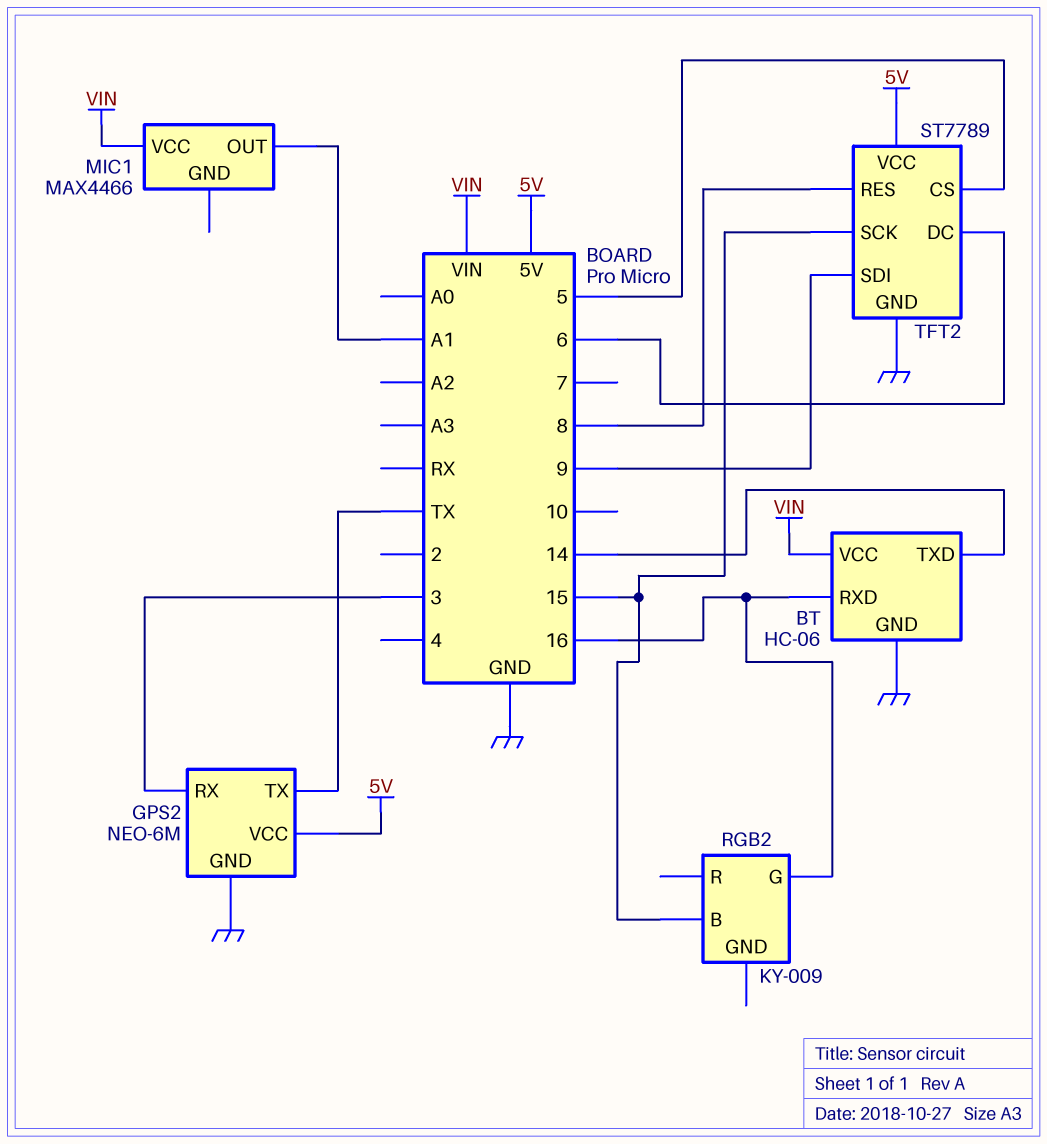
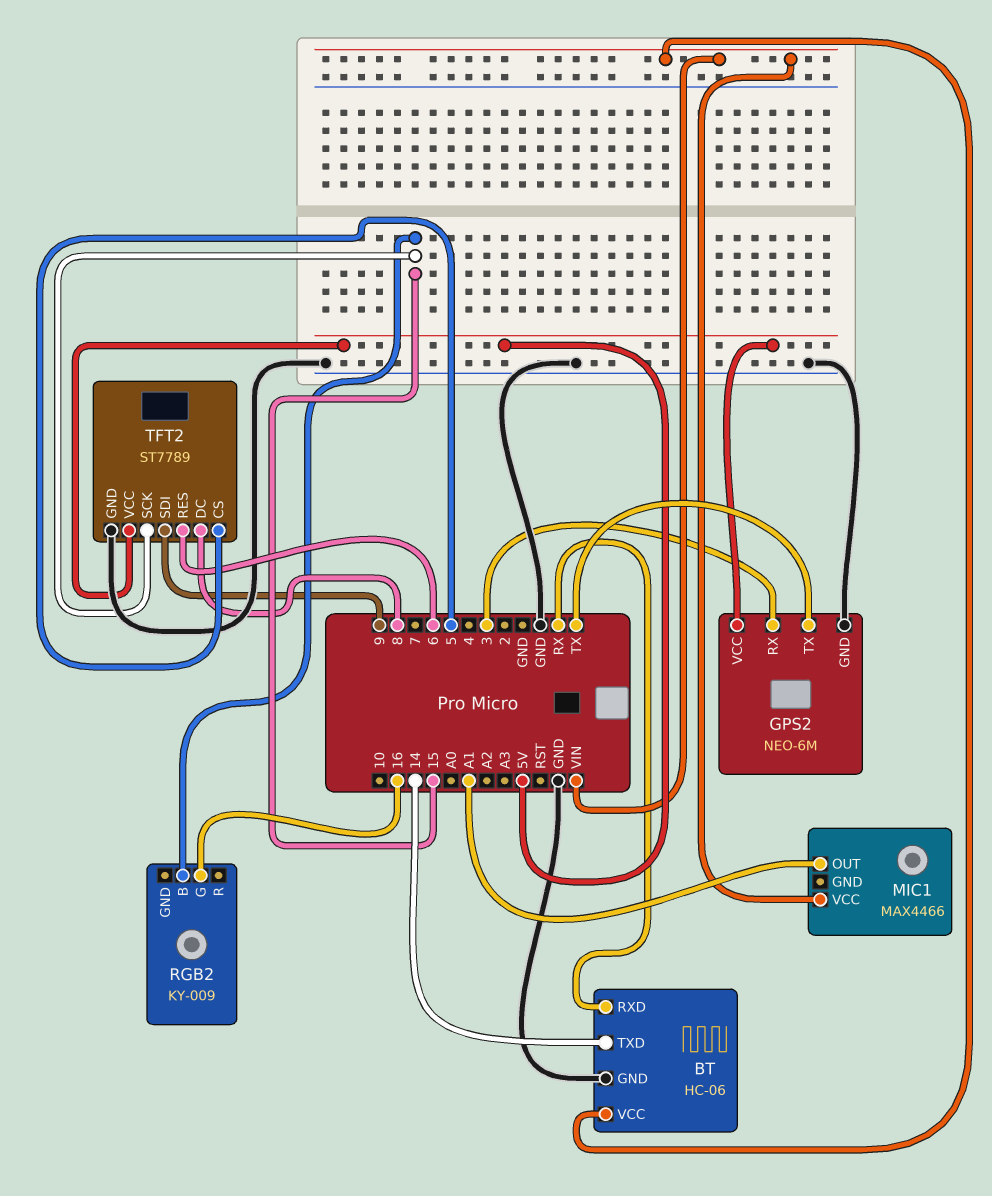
BT pin RXD: 16 -> RX
TFT2 pin DC: 6 -> 8
TFT2 pin RES: 8 -> 6

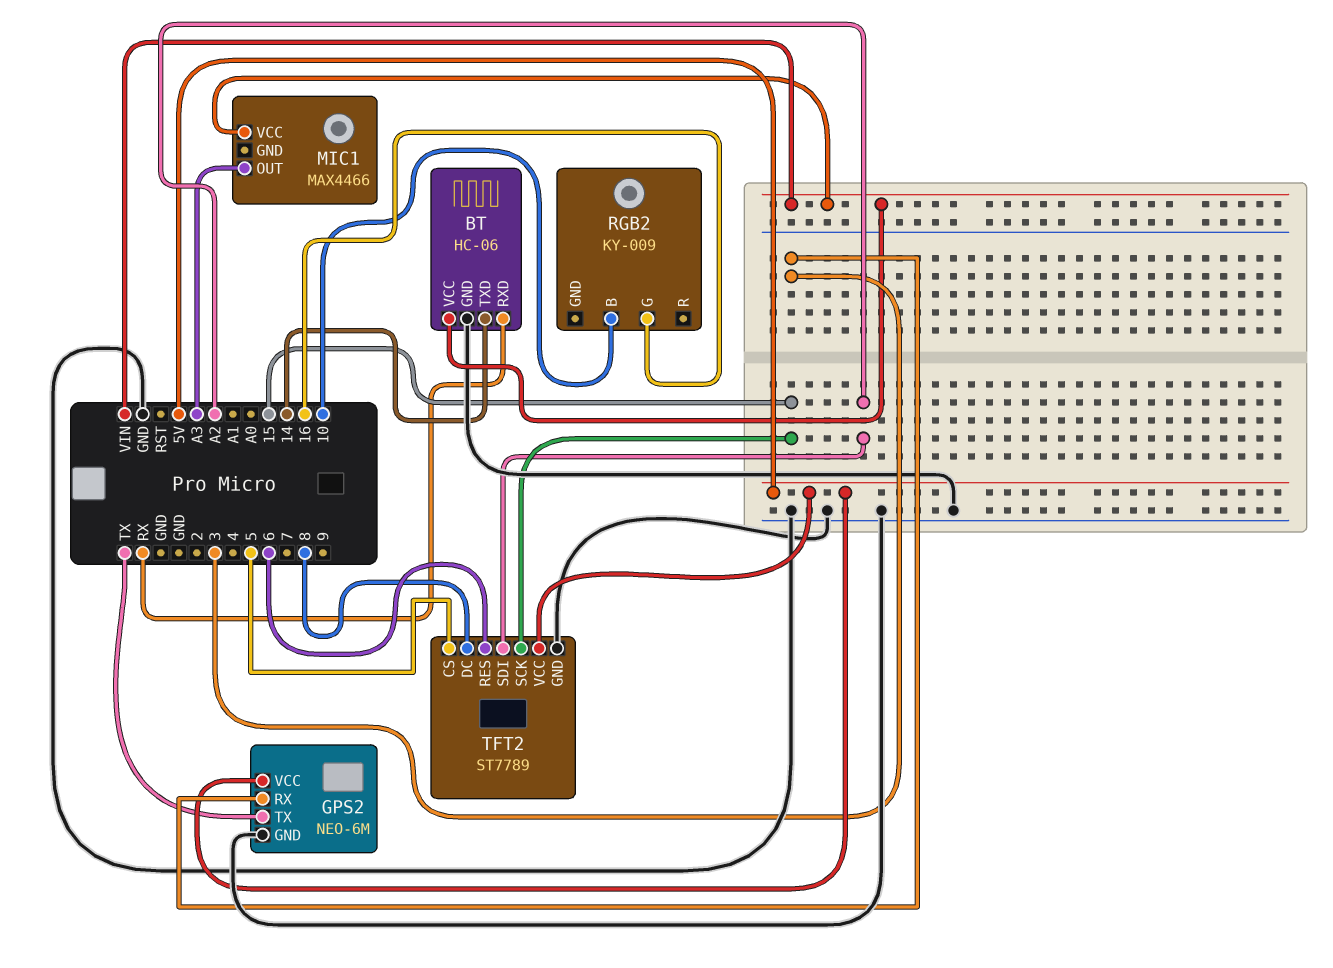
MIC1 pin OUT: A1 -> A3
RGB2 pin B: 15 -> 10
TFT2 pin SDI: 9 -> A2

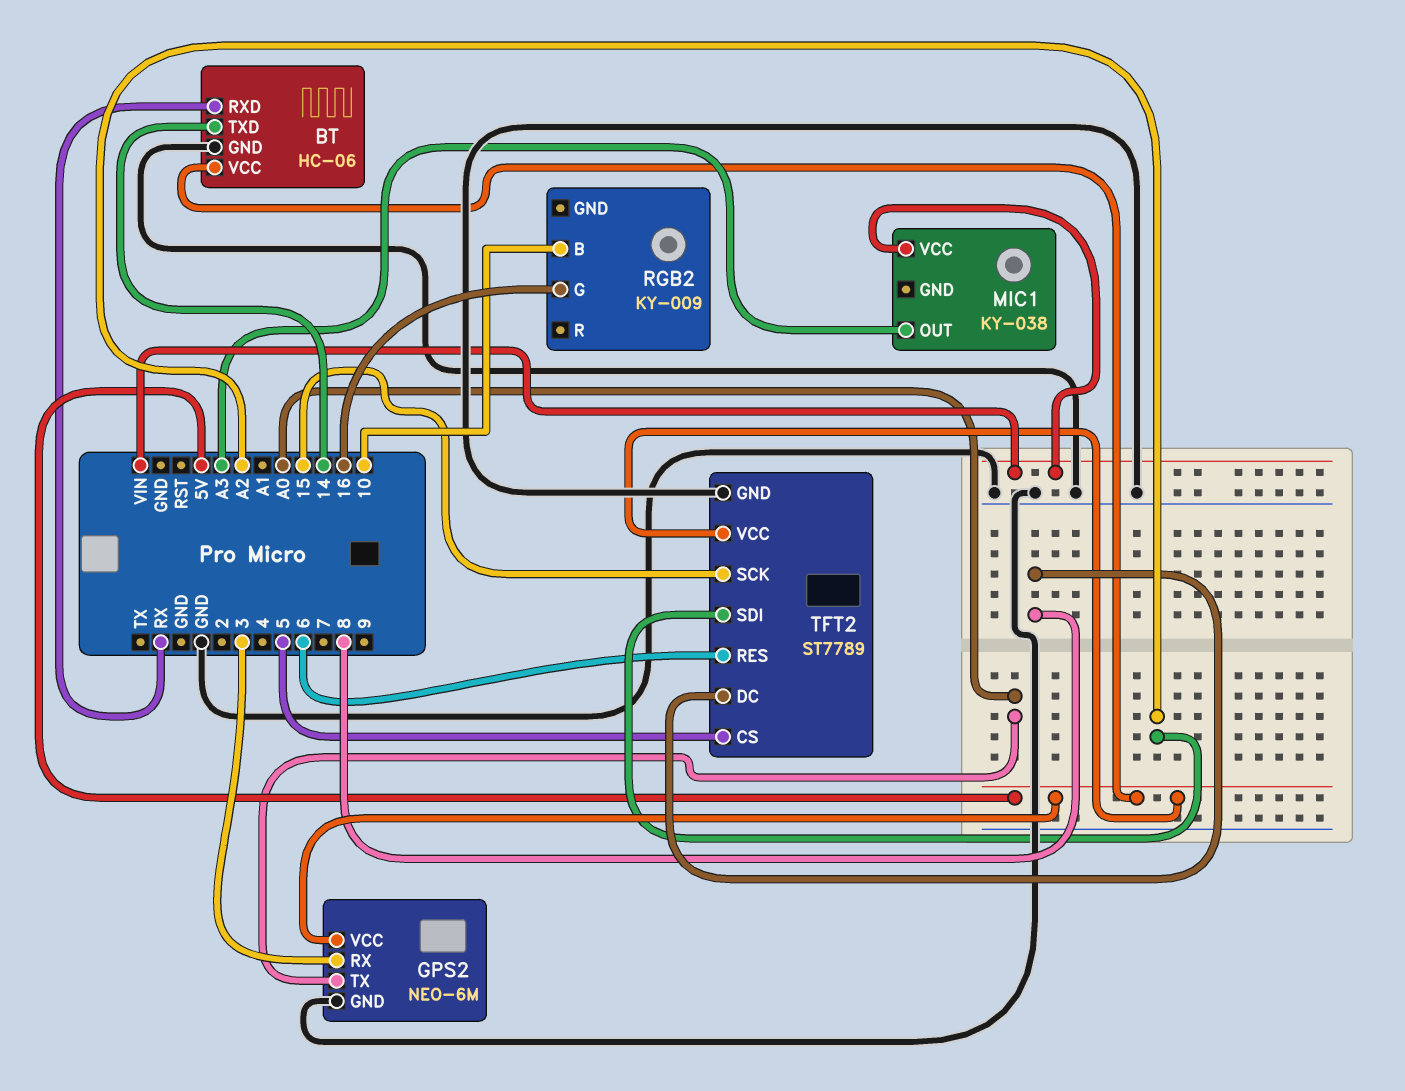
BT pin VCC: VIN -> 5V
GPS2 pin TX: TX -> A0
MIC1: MAX4466 -> KY-038

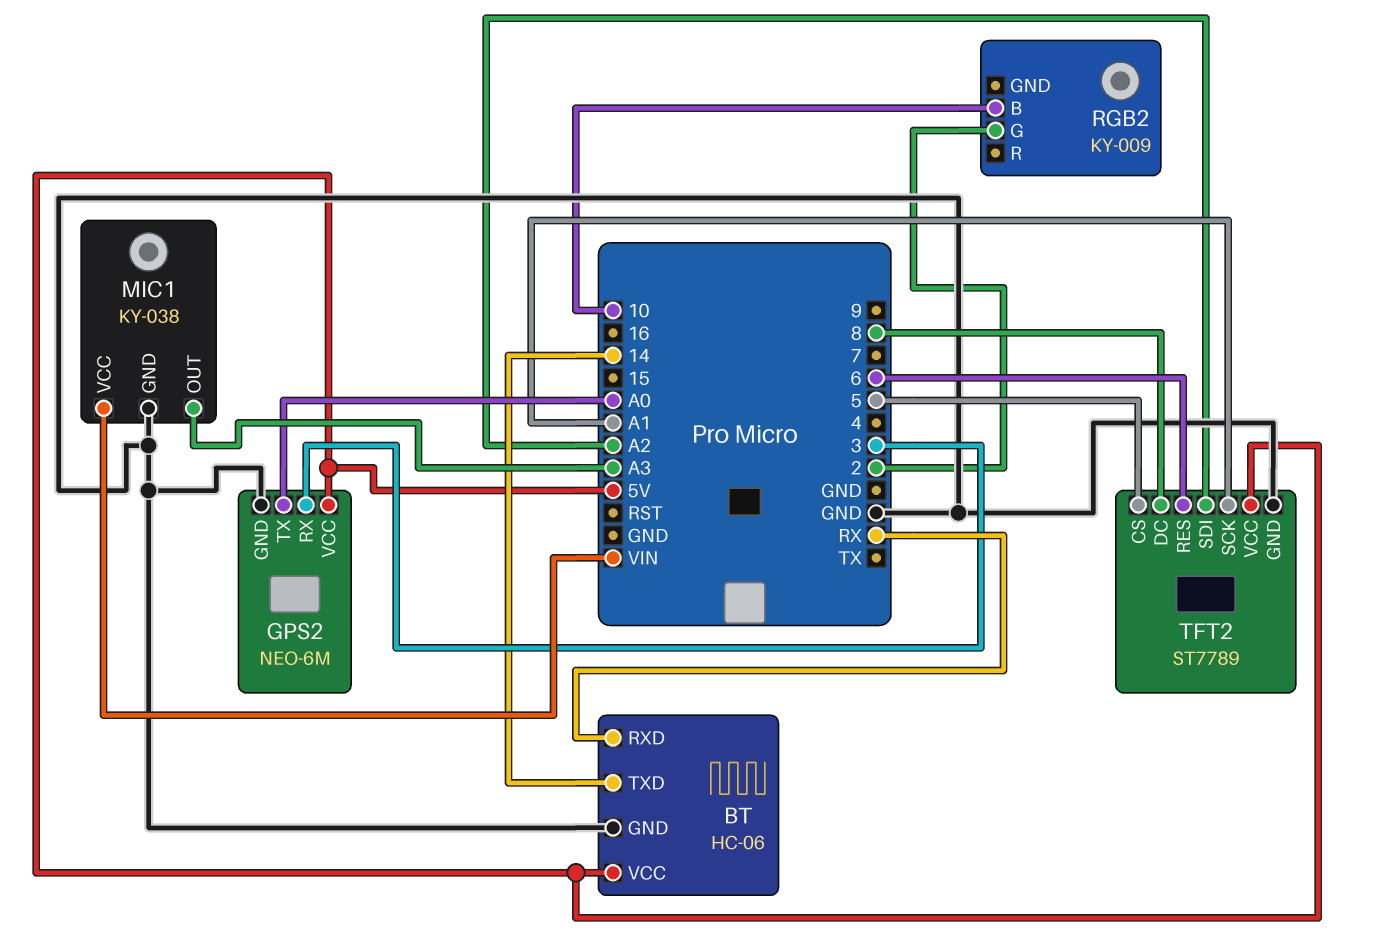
MIC1 pin GND: none -> GND
RGB2 pin G: 16 -> 2
TFT2 pin SCK: 15 -> A1

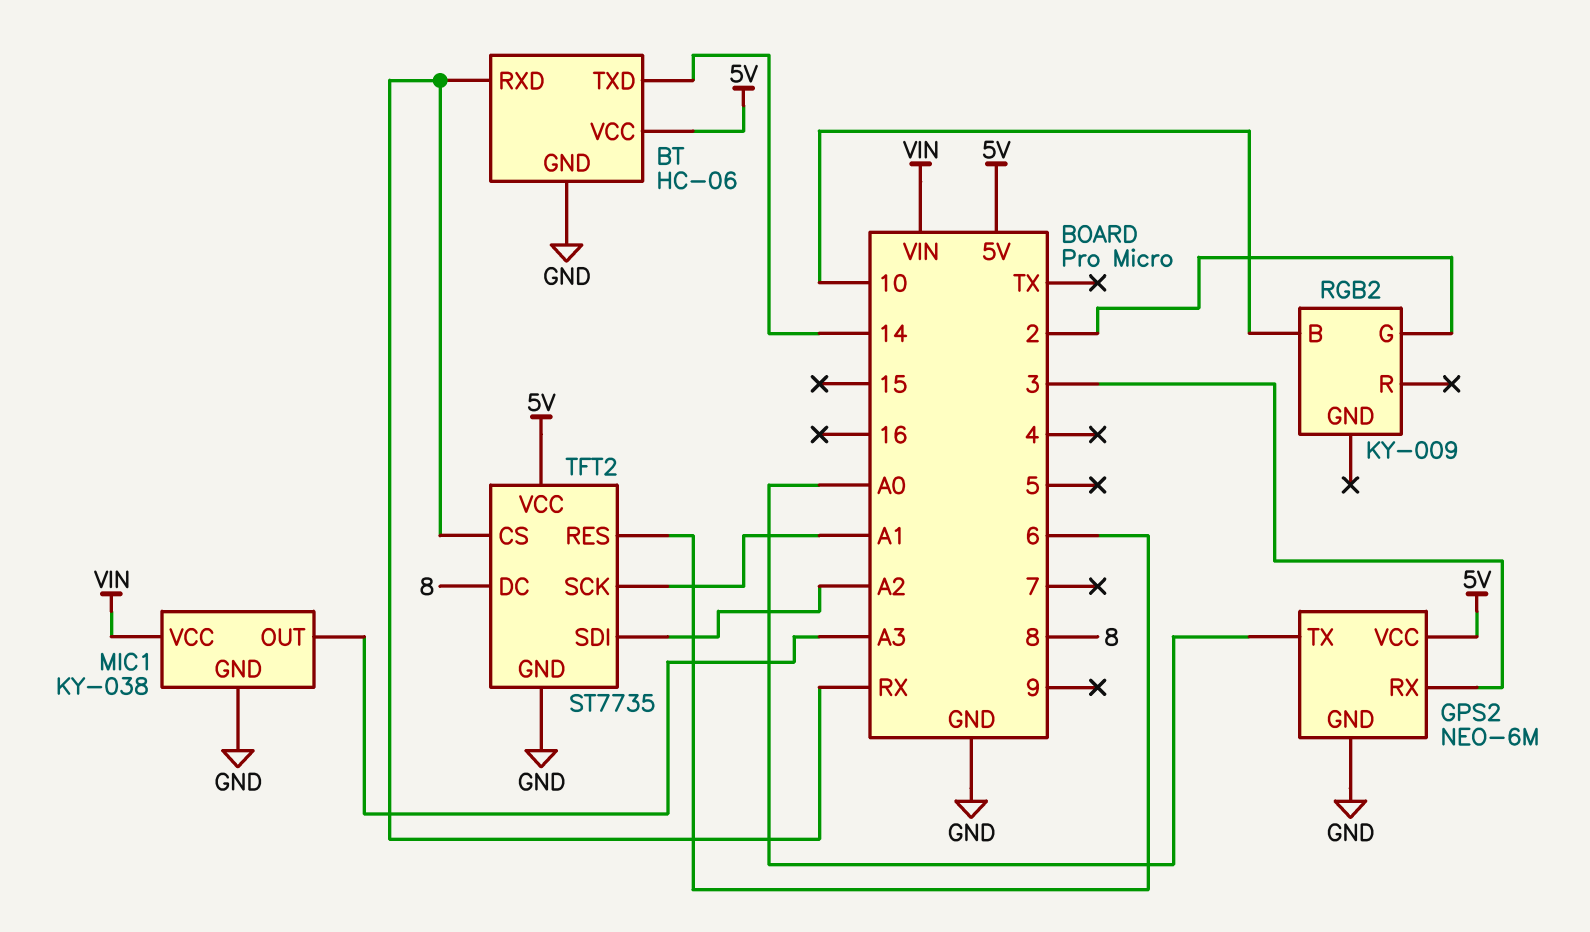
TFT2: ST7789 -> ST7735
TFT2 pin CS: 5 -> RX

